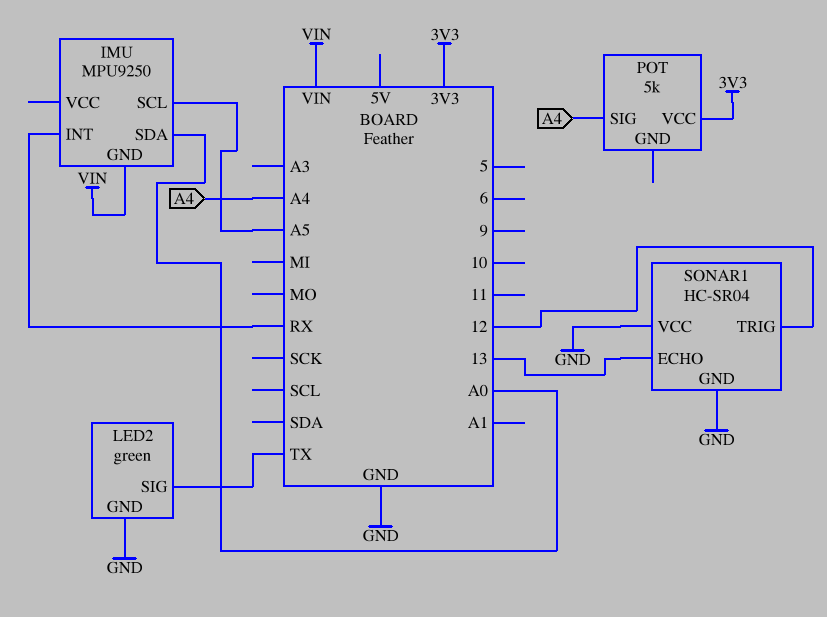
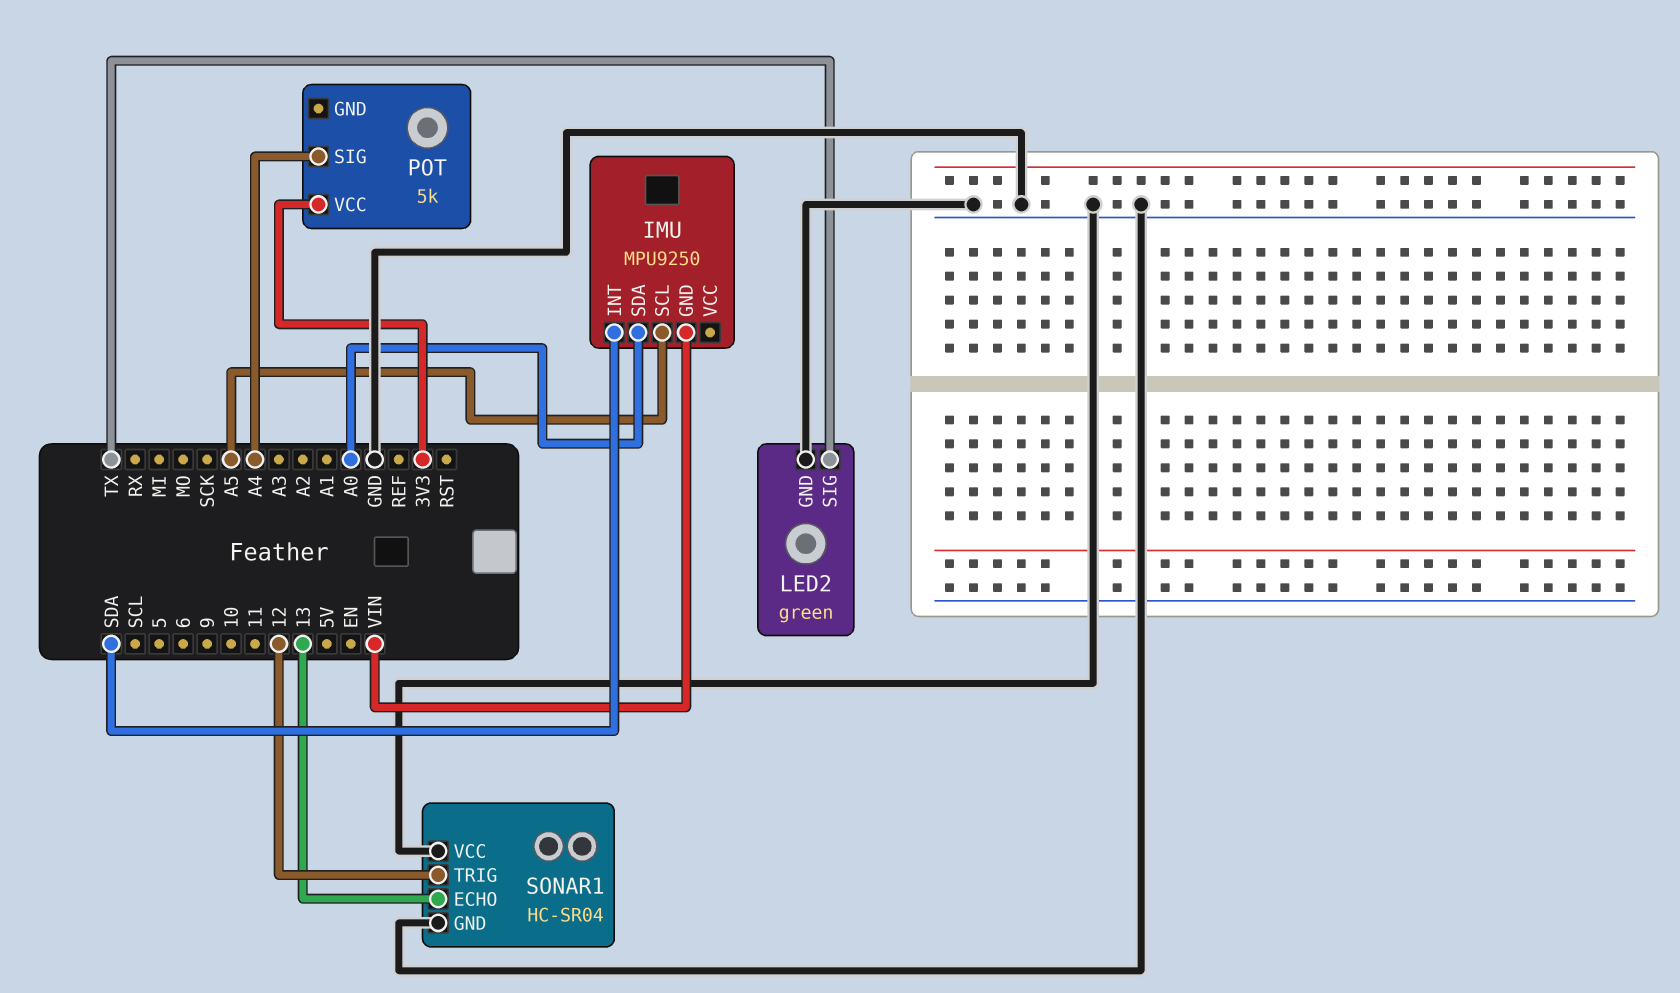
IMU pin INT: RX -> SDA

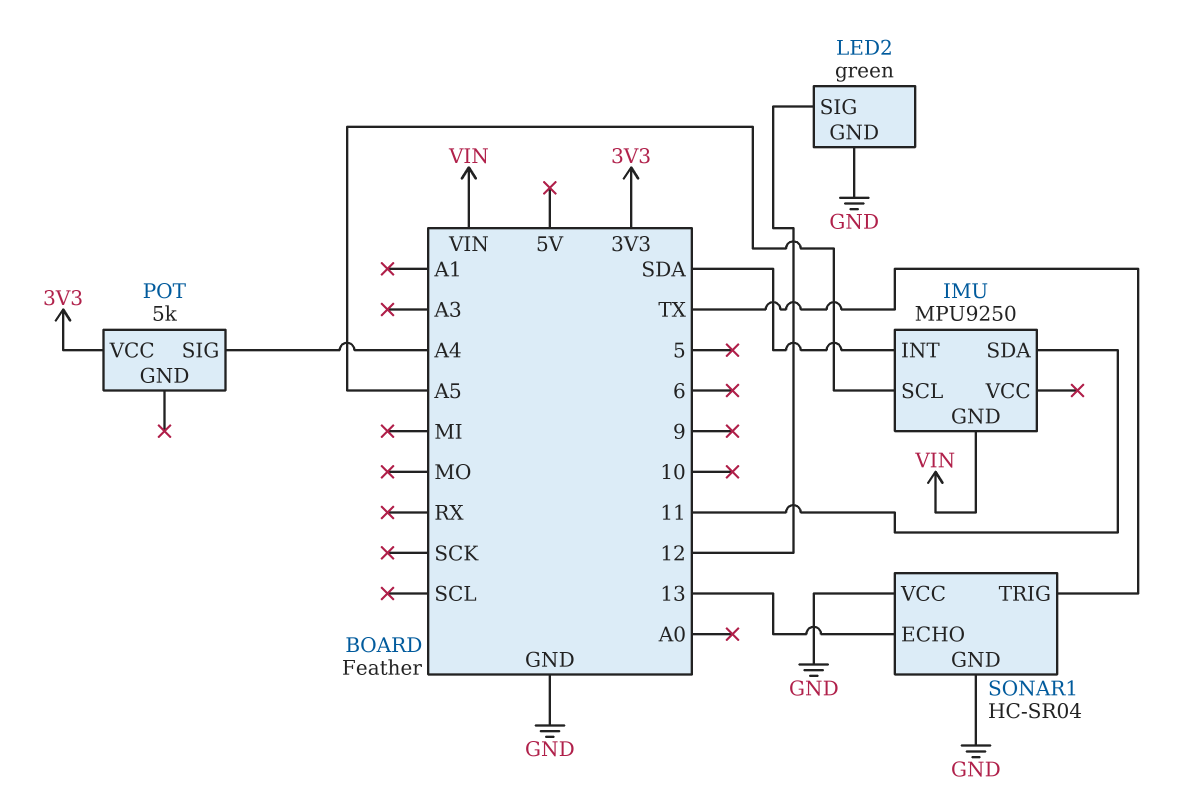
IMU pin SDA: A0 -> 11
LED2 pin SIG: TX -> 12
SONAR1 pin TRIG: 12 -> TX

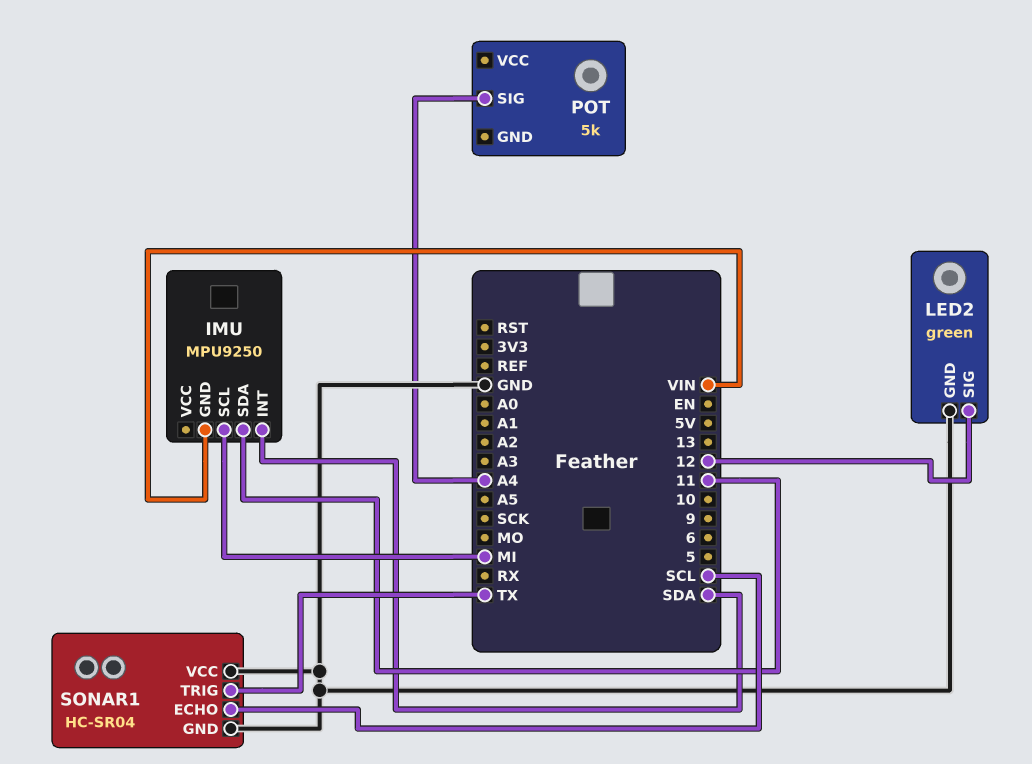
IMU pin SCL: A5 -> MI
POT pin VCC: 3V3 -> none
SONAR1 pin ECHO: 13 -> SCL

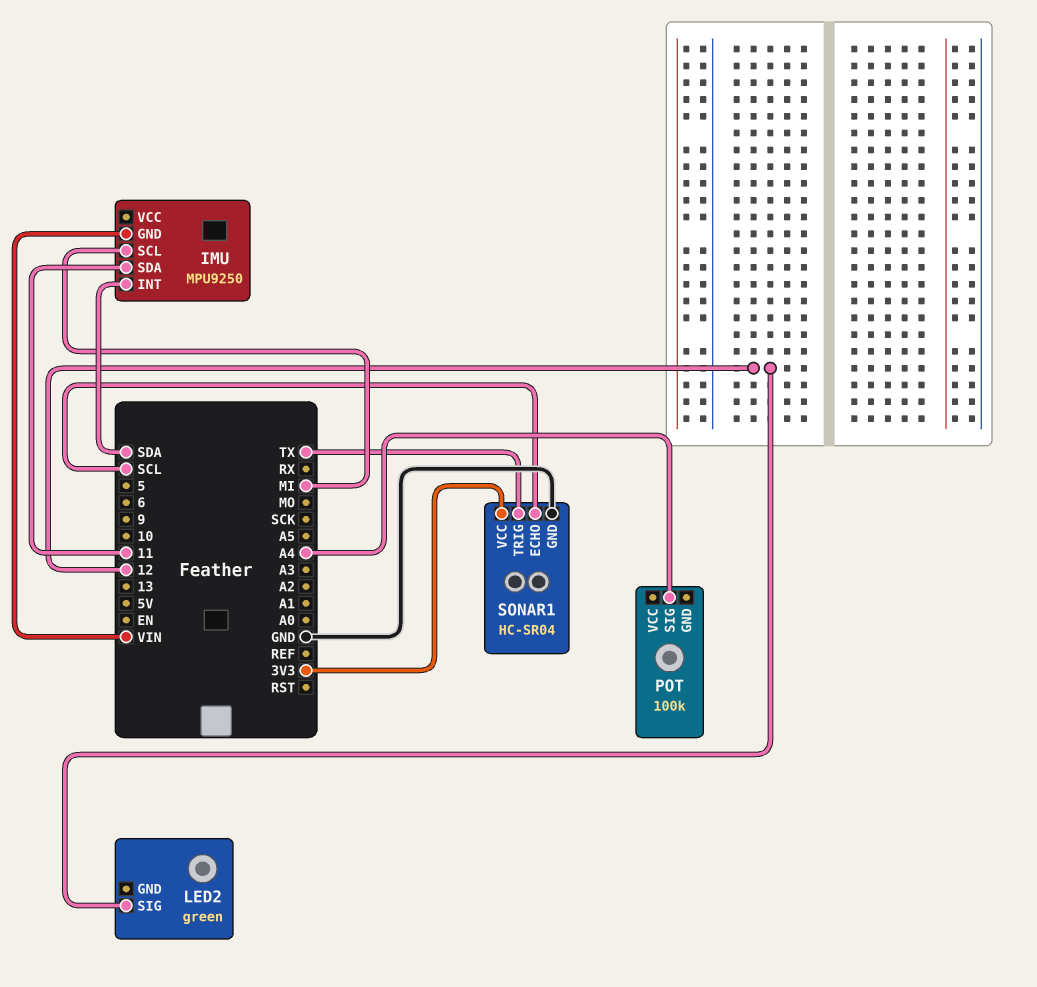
LED2 pin GND: GND -> none
POT: 5k -> 100k
SONAR1 pin VCC: GND -> 3V3

